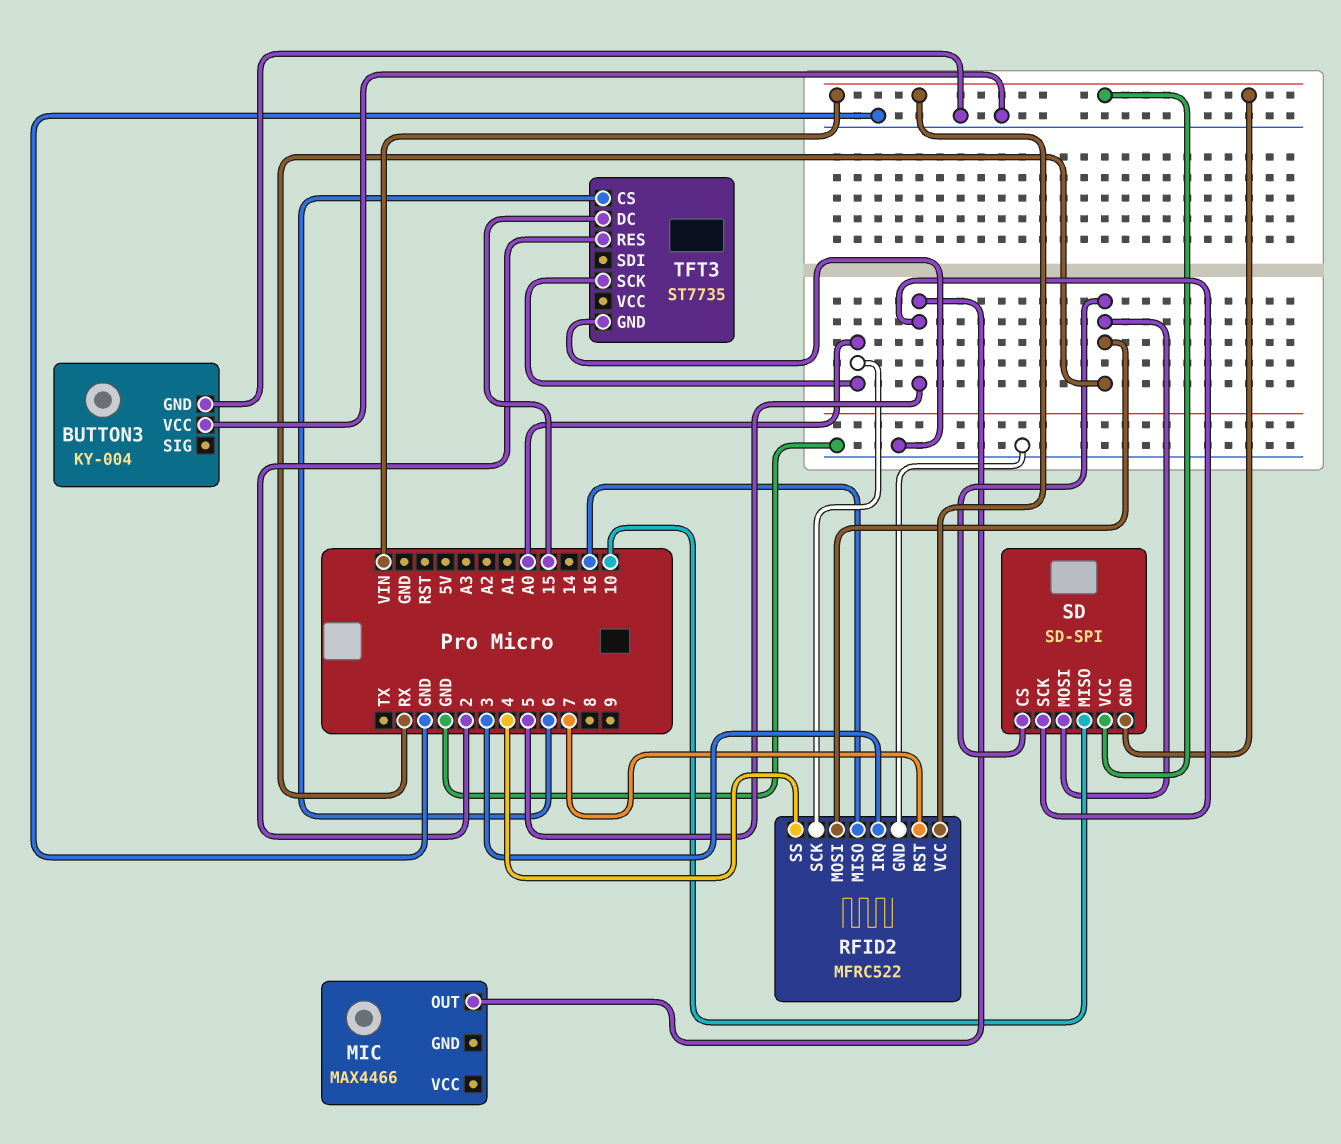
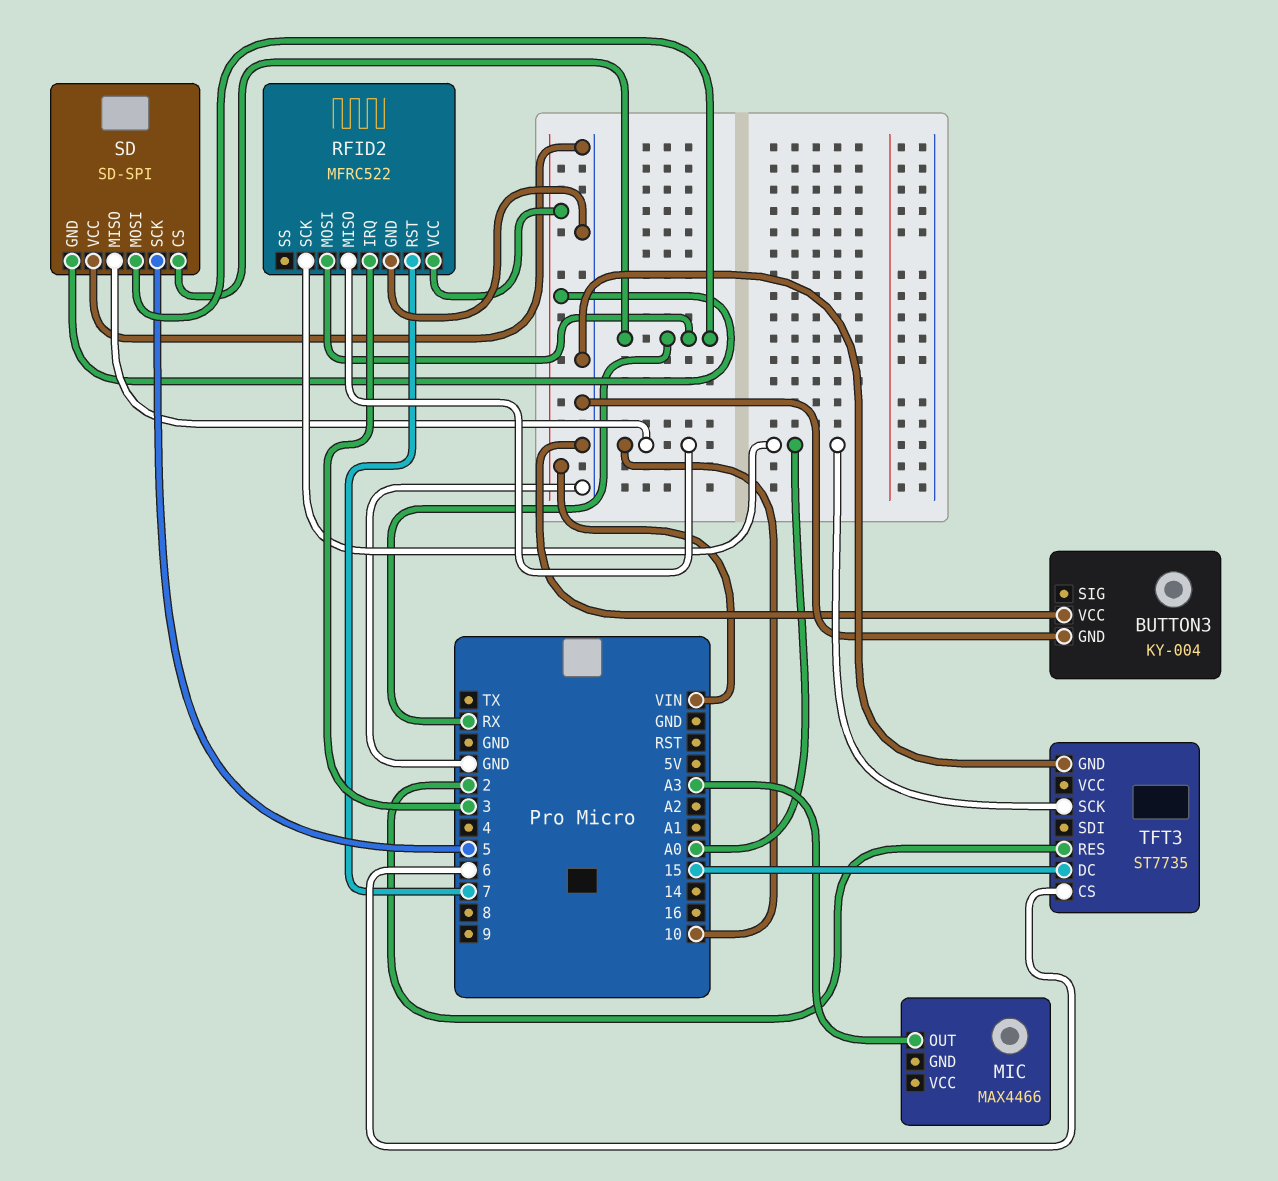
MIC pin OUT: 5 -> A3
RFID2 pin MISO: 16 -> 10
RFID2 pin SS: 4 -> none
SD pin VCC: VIN -> GND

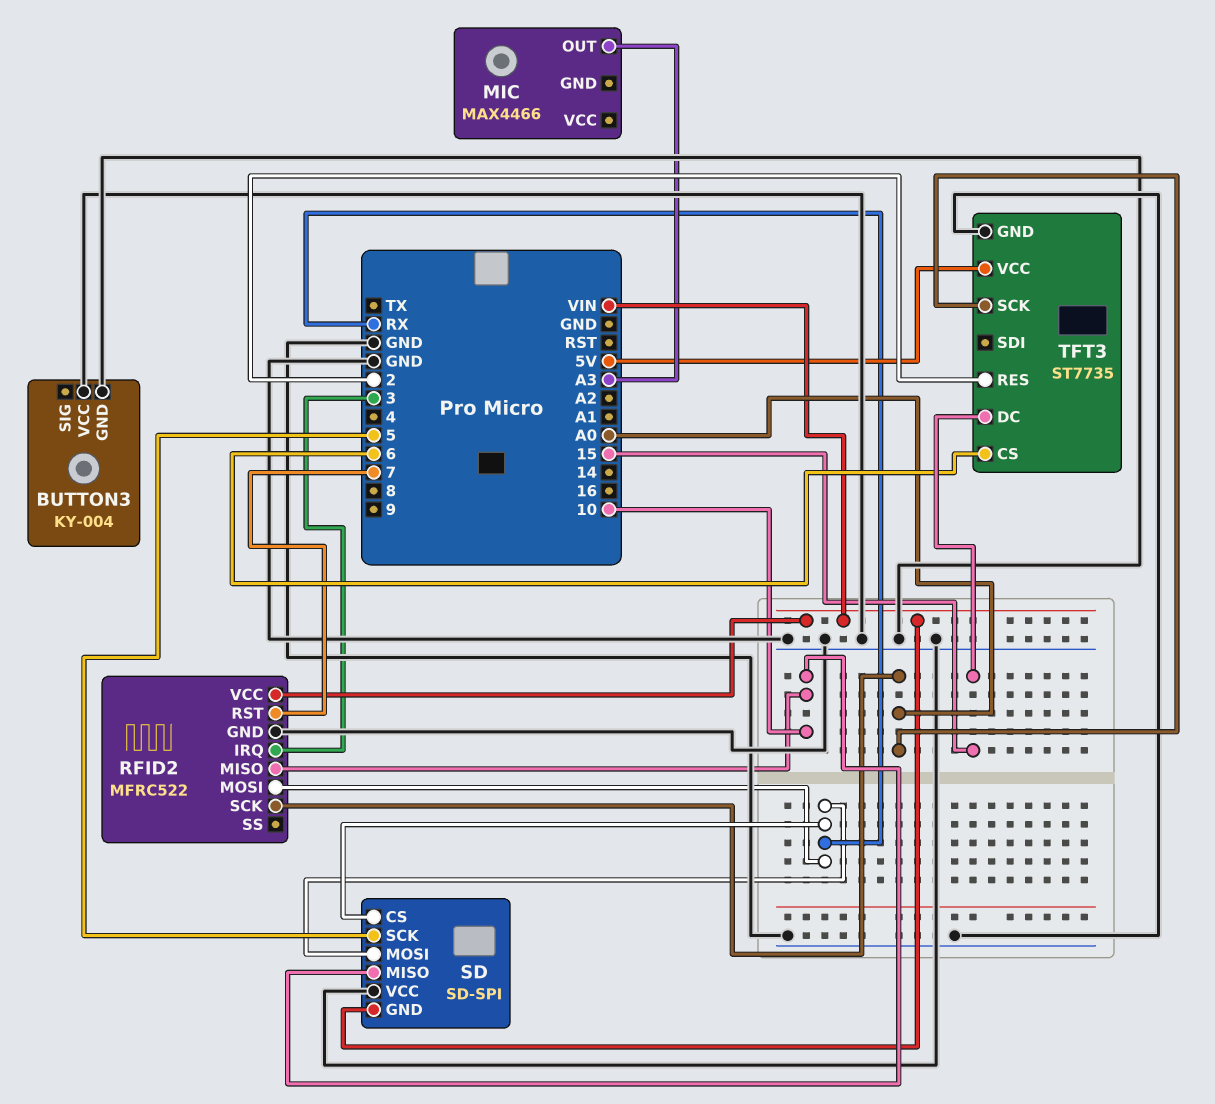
TFT3 pin VCC: none -> 5V

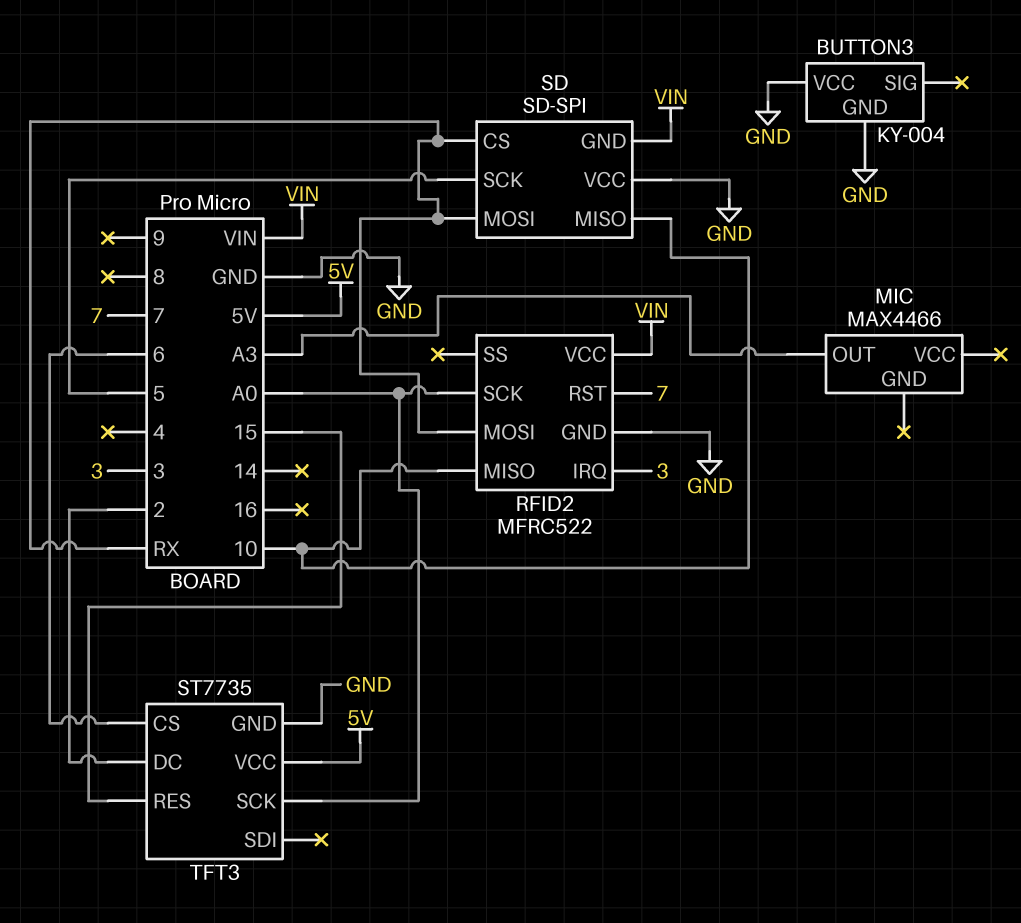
TFT3 pin DC: 15 -> 2
TFT3 pin RES: 2 -> 15

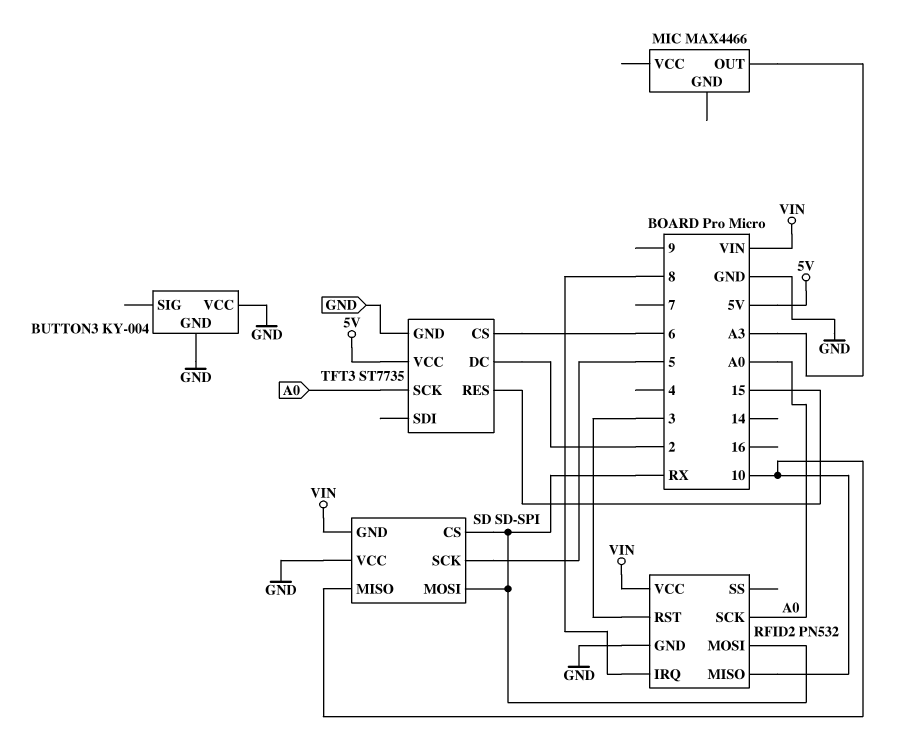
RFID2: MFRC522 -> PN532
RFID2 pin IRQ: 3 -> 8
RFID2 pin RST: 7 -> 3

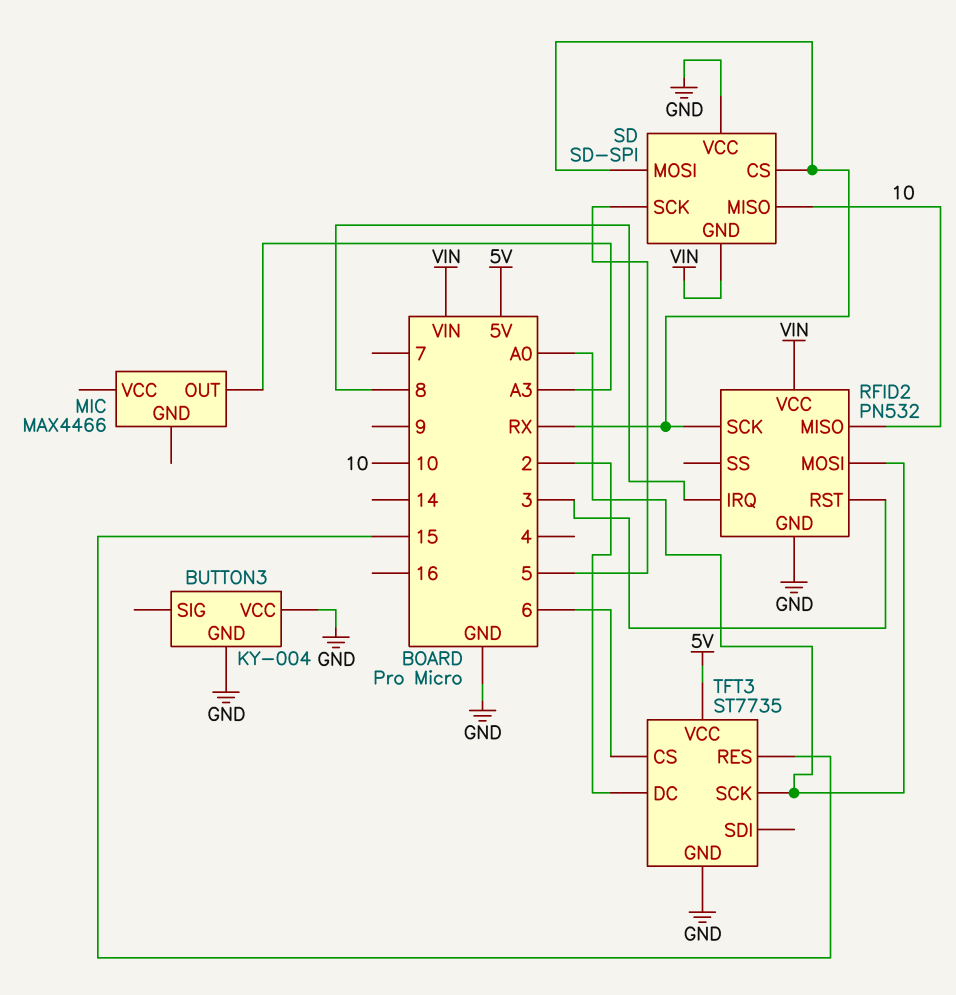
RFID2 pin MOSI: RX -> A0
RFID2 pin SCK: A0 -> RX

